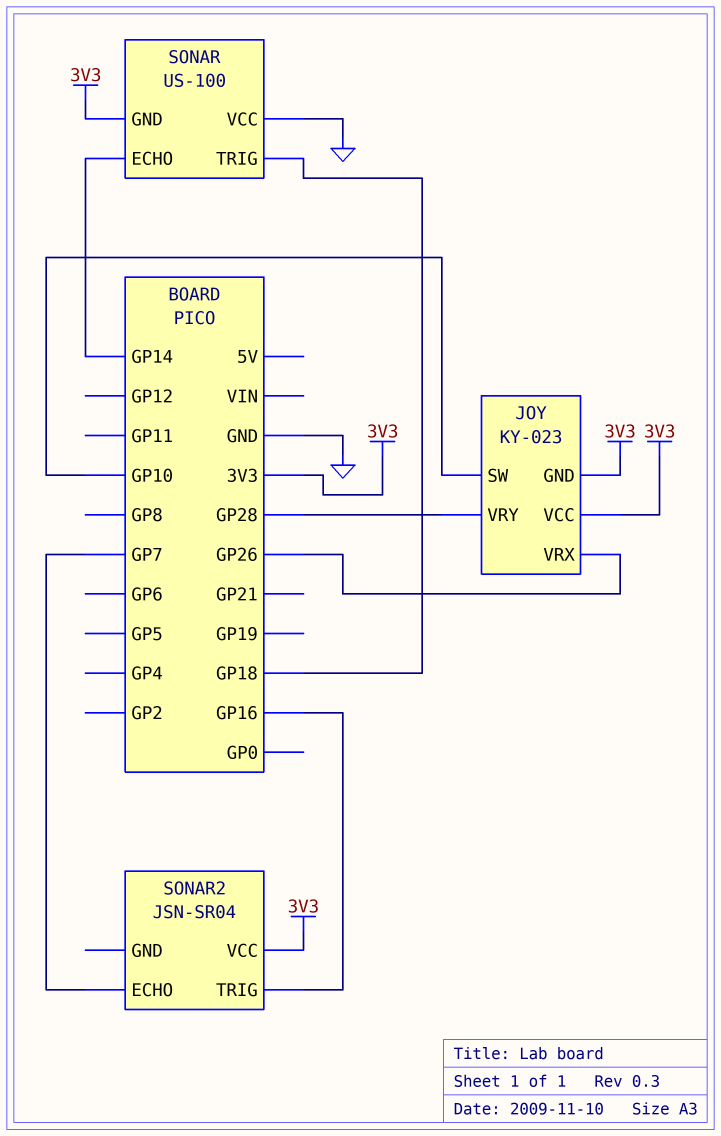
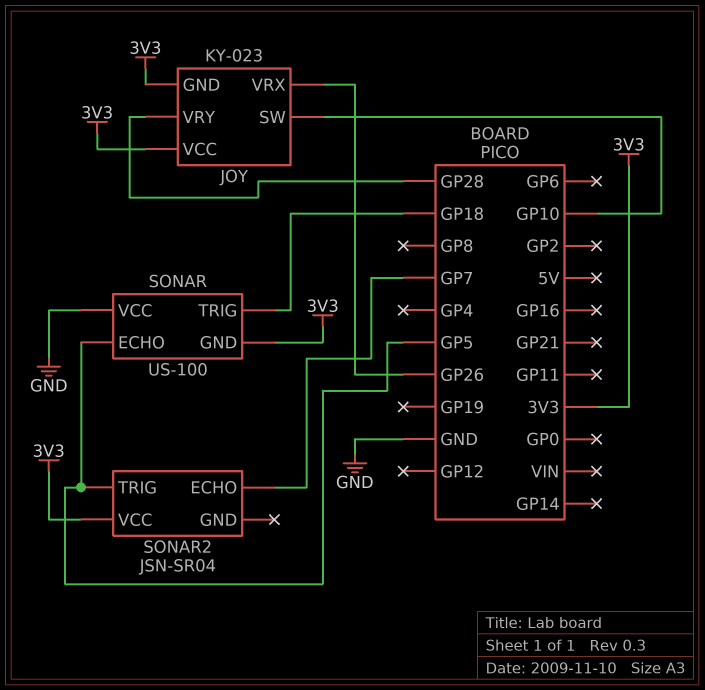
SONAR pin ECHO: GP14 -> GP5
SONAR2 pin TRIG: GP16 -> GP5

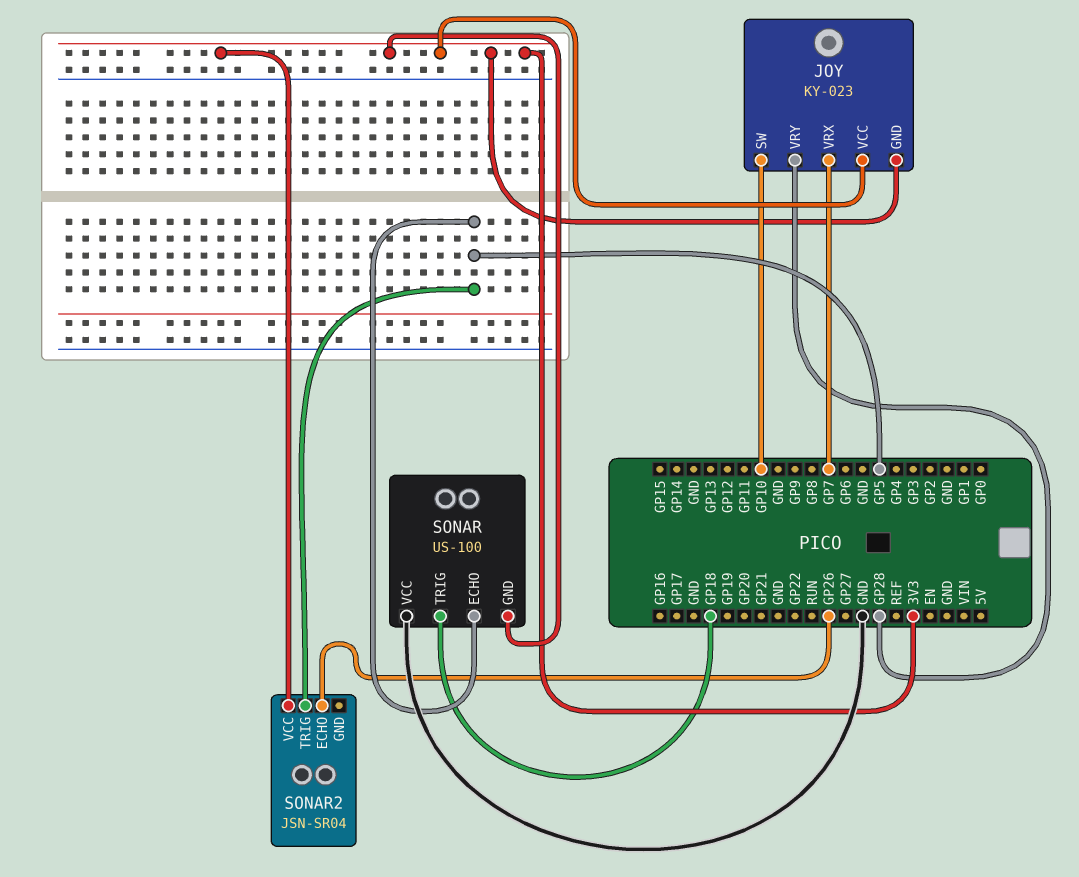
JOY pin VRX: GP26 -> GP7
SONAR2 pin ECHO: GP7 -> GP26

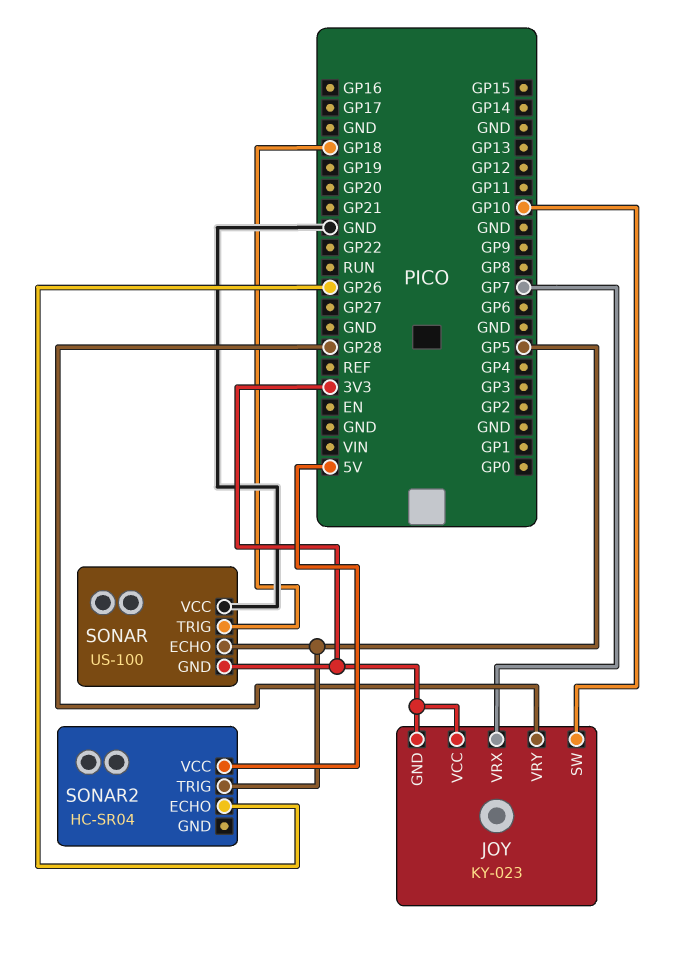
SONAR2: JSN-SR04 -> HC-SR04
SONAR2 pin VCC: 3V3 -> 5V

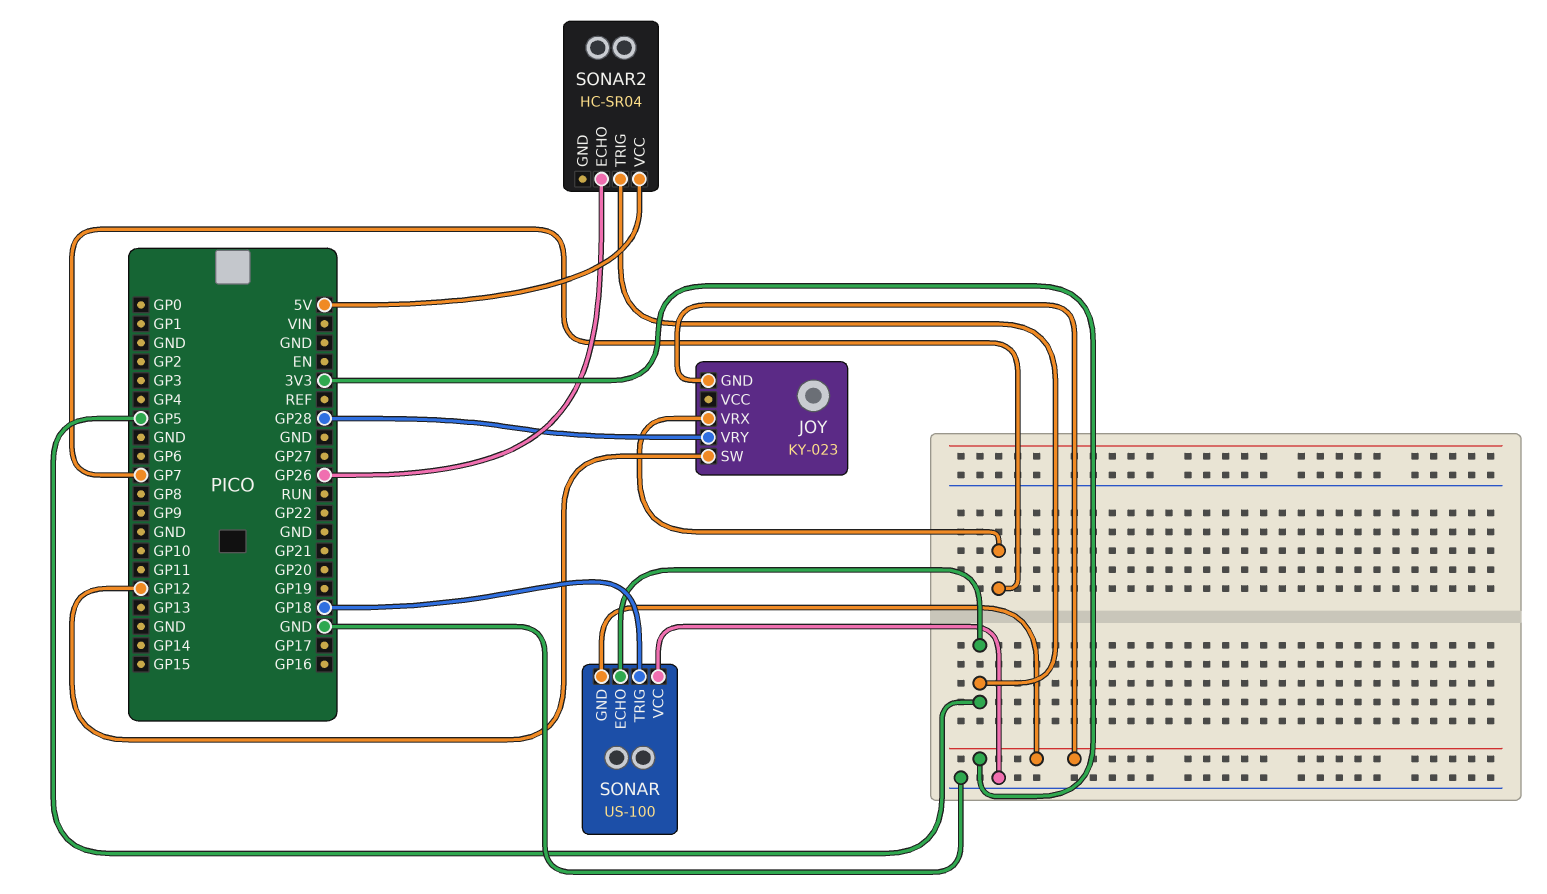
JOY pin SW: GP10 -> GP12
JOY pin VCC: 3V3 -> none

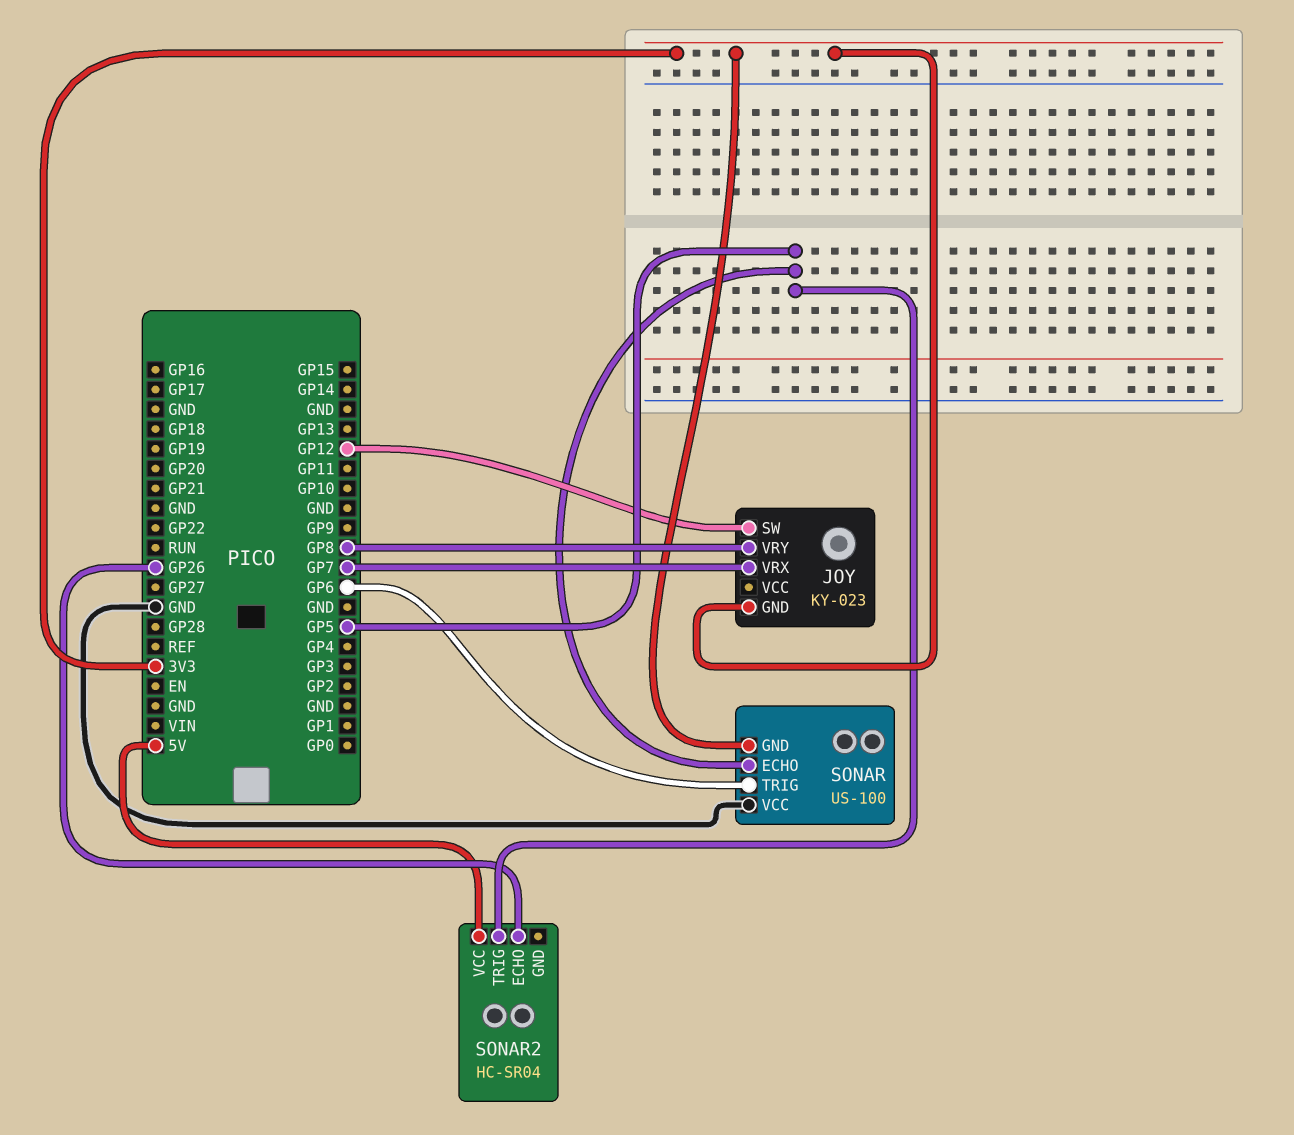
JOY pin VRY: GP28 -> GP8
SONAR pin TRIG: GP18 -> GP6

